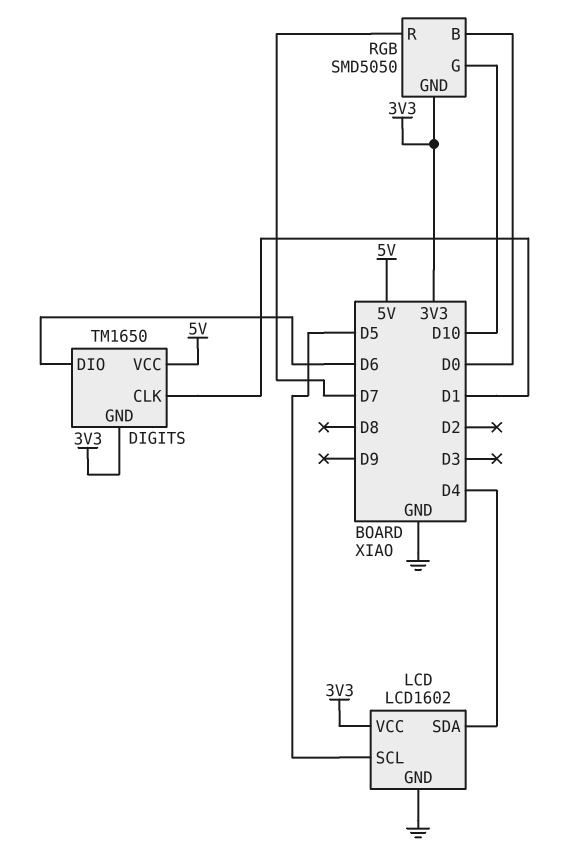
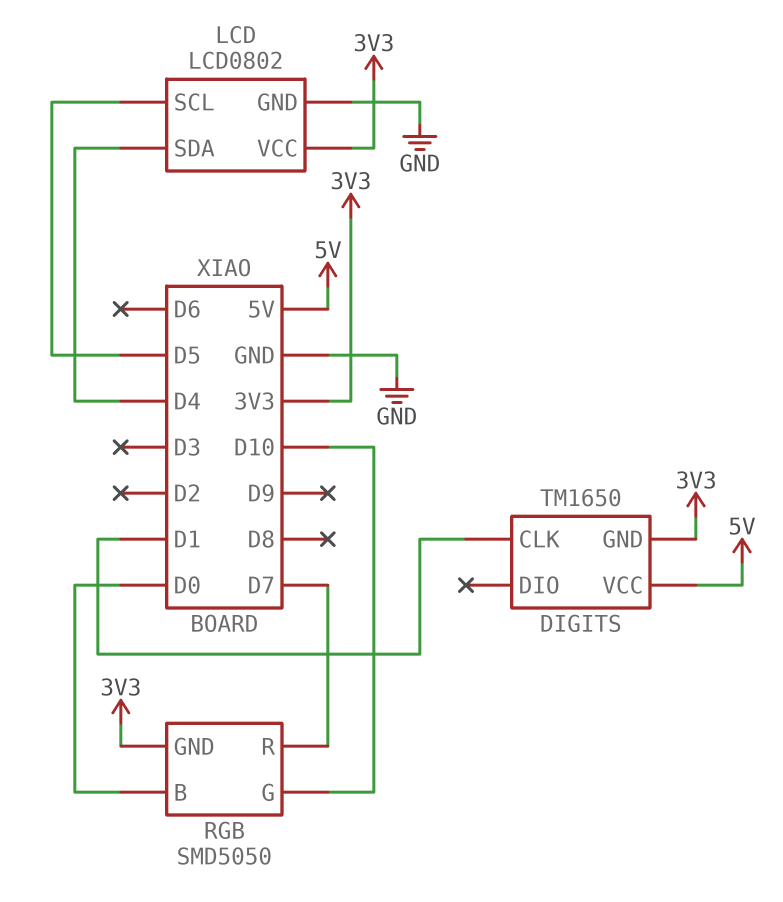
DIGITS pin DIO: D6 -> none
LCD: LCD1602 -> LCD0802

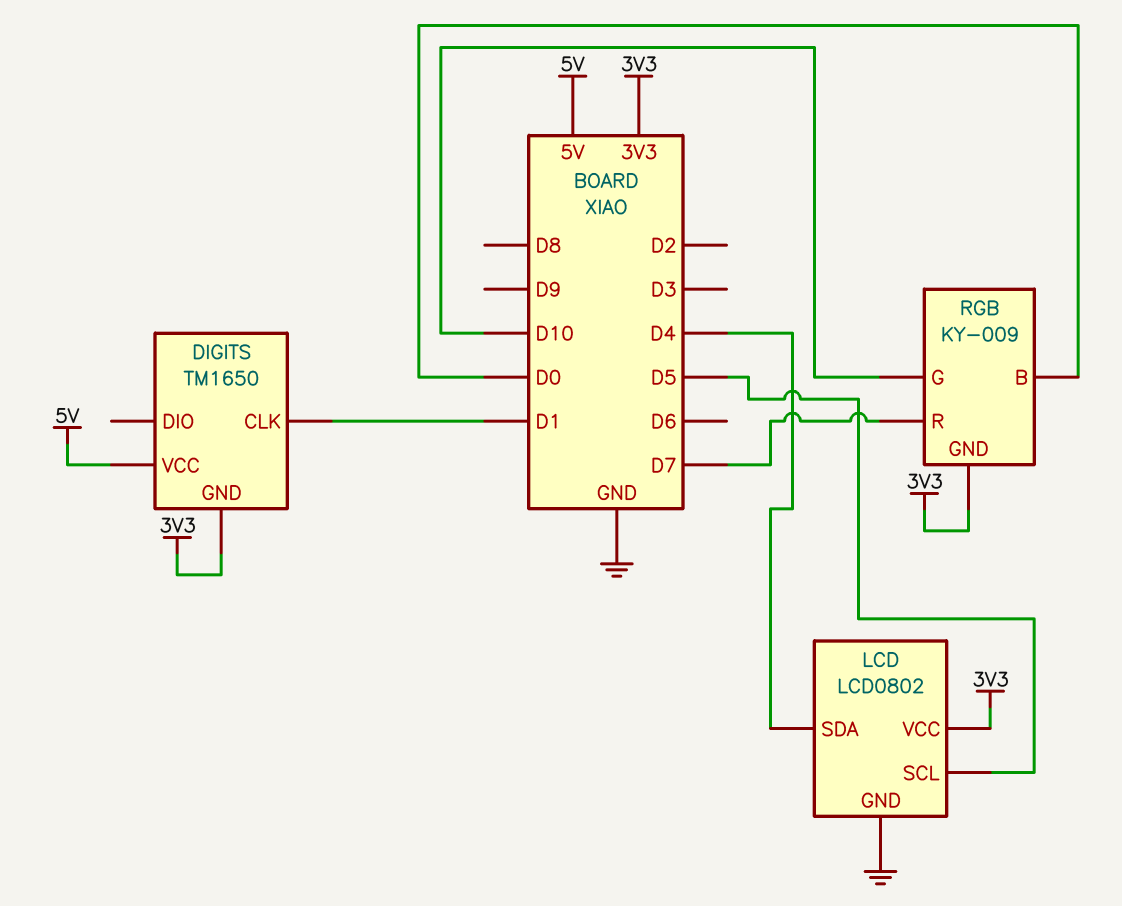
RGB: SMD5050 -> KY-009

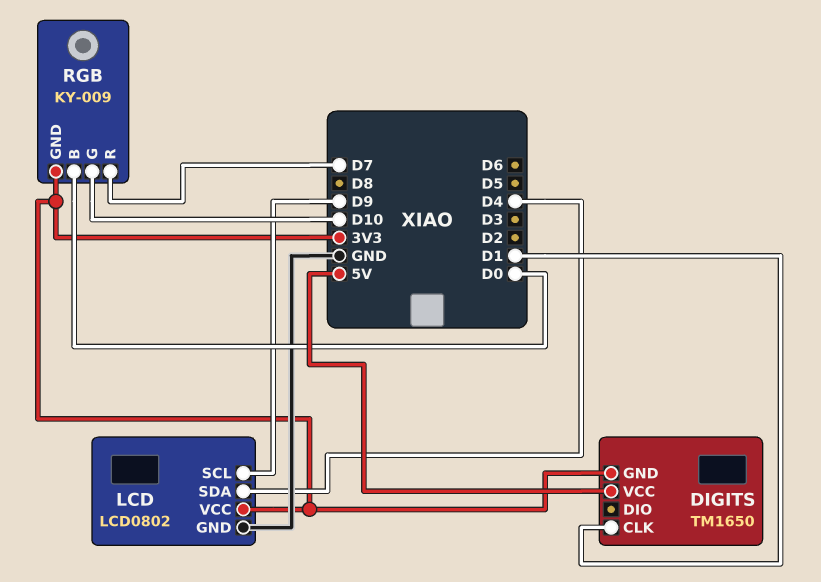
LCD pin SCL: D5 -> D9

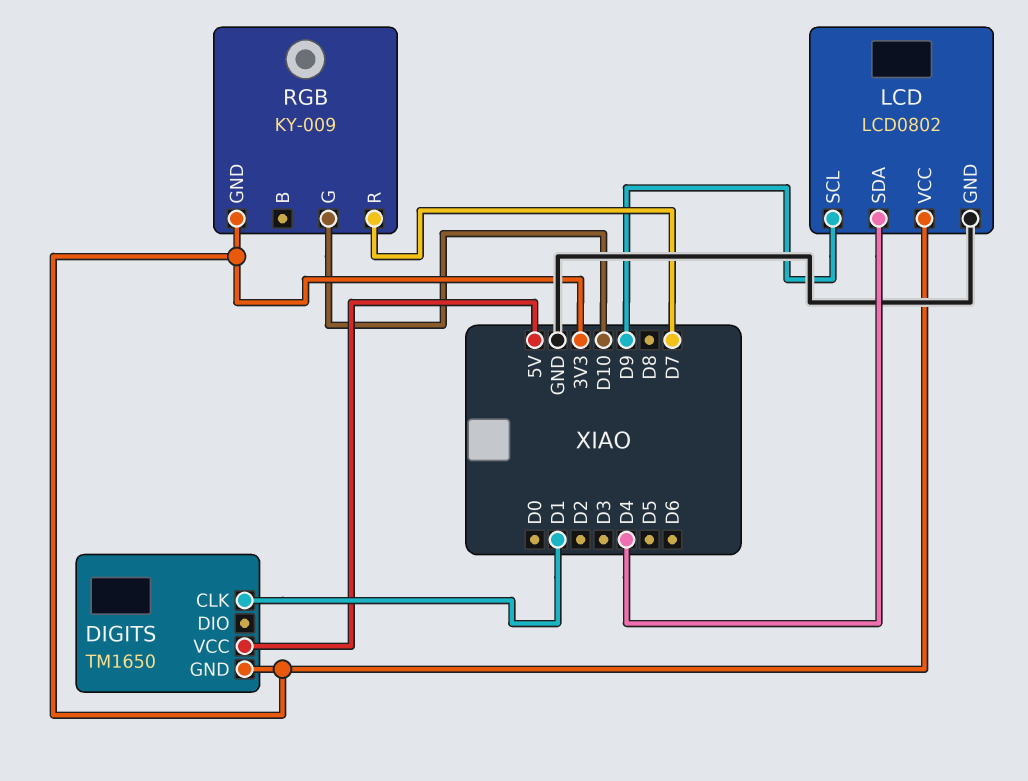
RGB pin B: D0 -> none

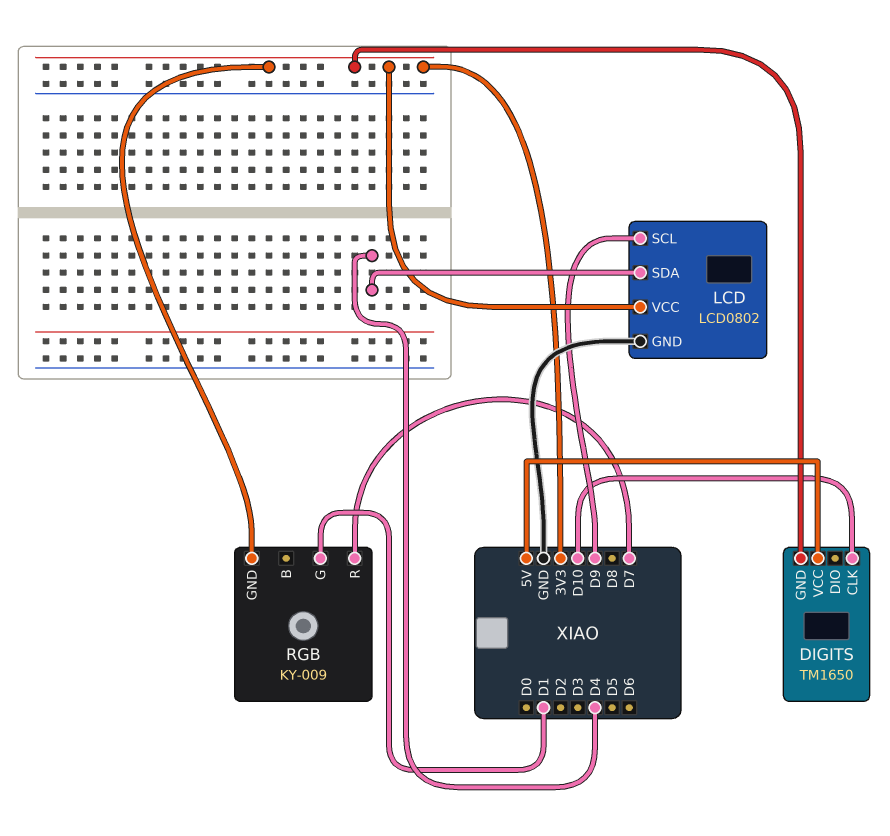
DIGITS pin CLK: D1 -> D10
RGB pin G: D10 -> D1

